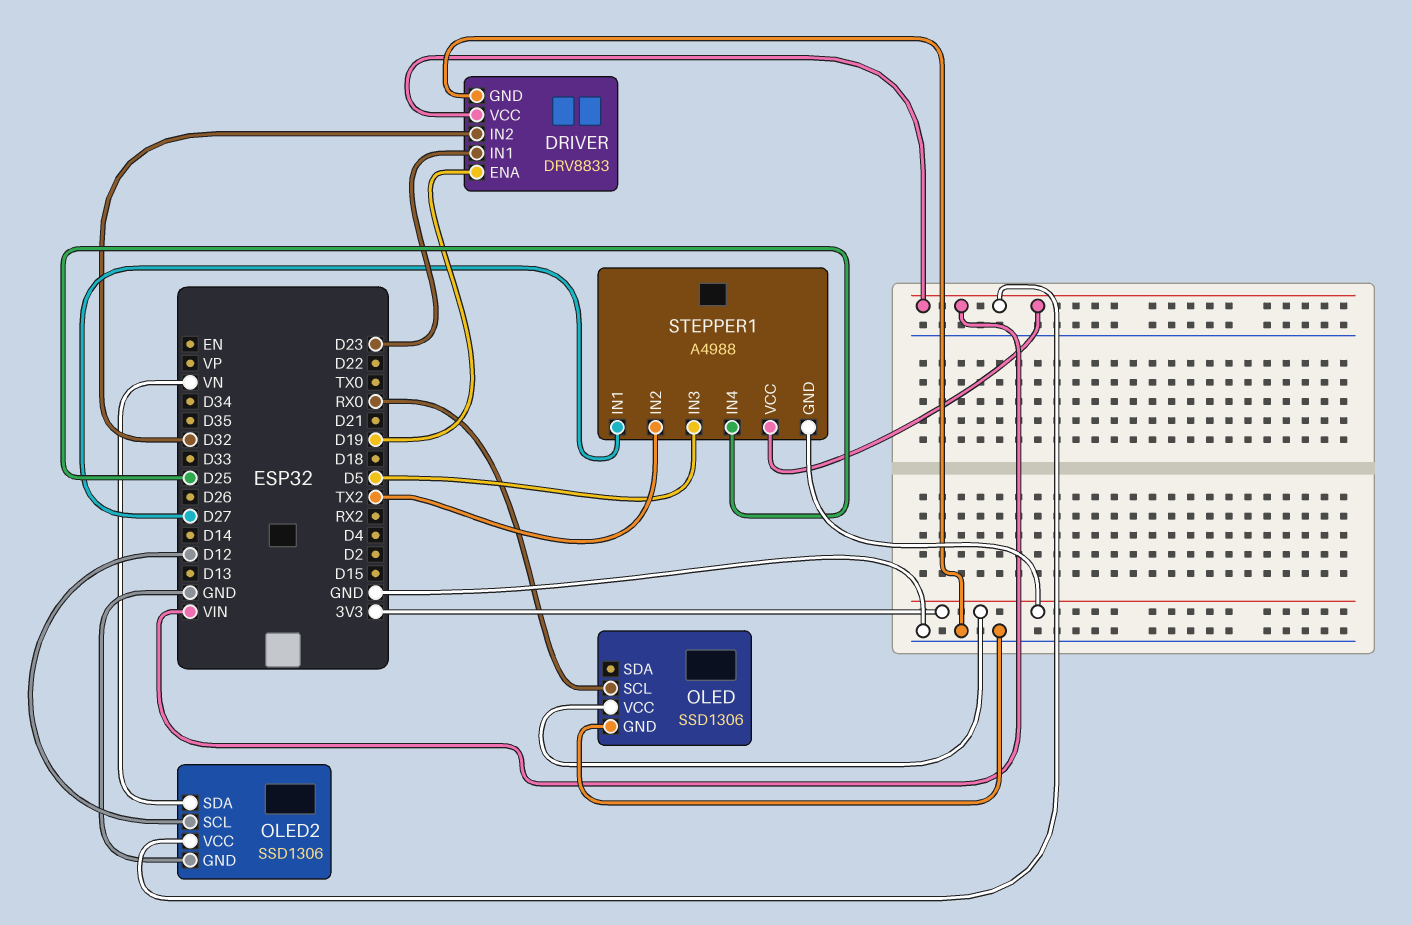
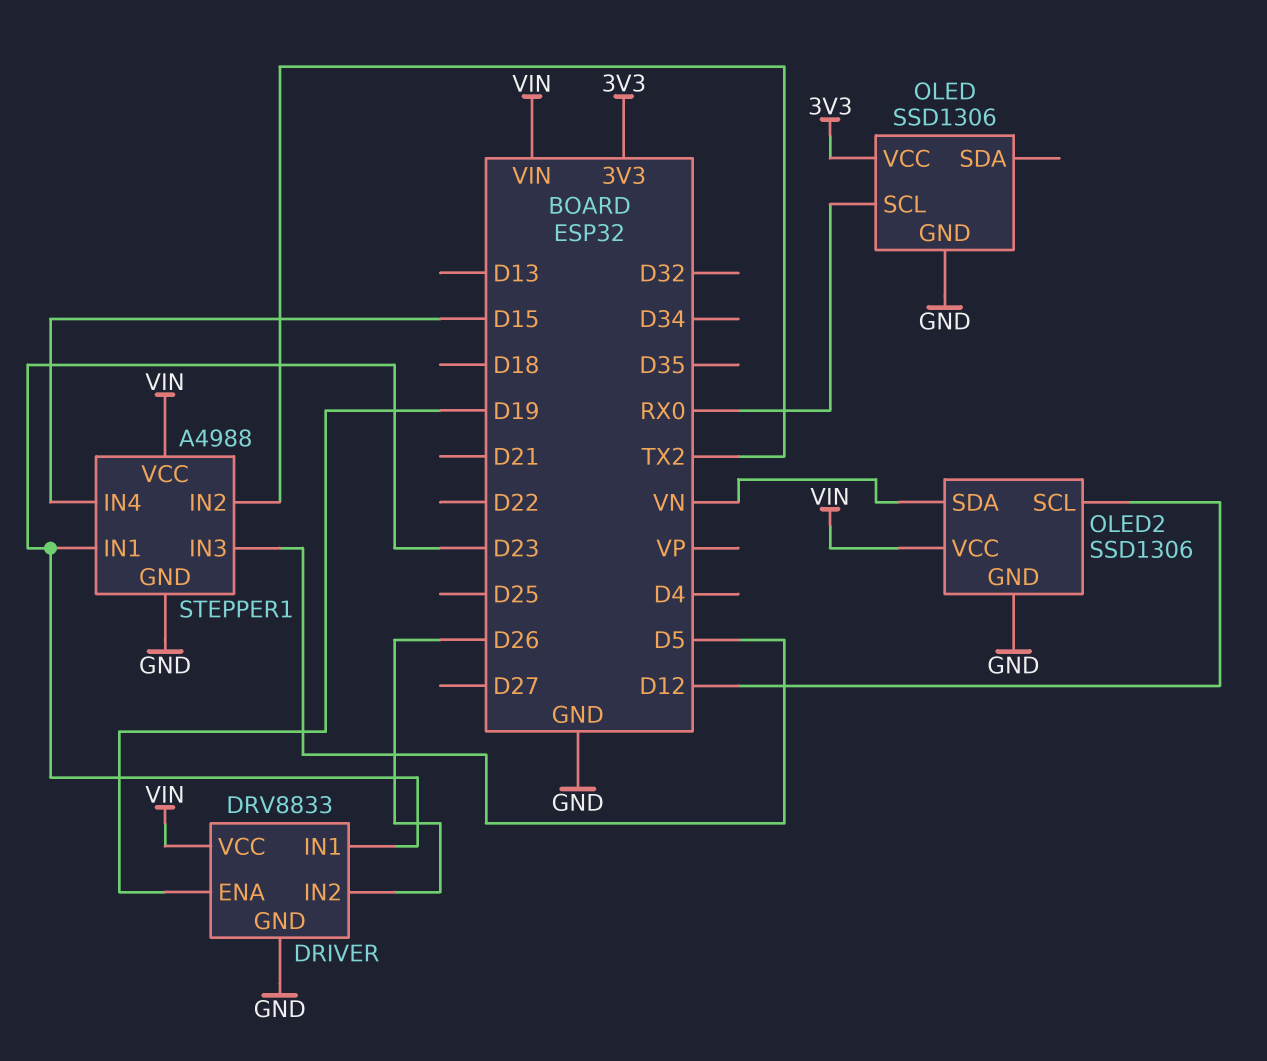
DRIVER pin IN2: D32 -> D26
STEPPER1 pin GND: 3V3 -> GND
STEPPER1 pin IN1: D27 -> D23
STEPPER1 pin IN4: D25 -> D15

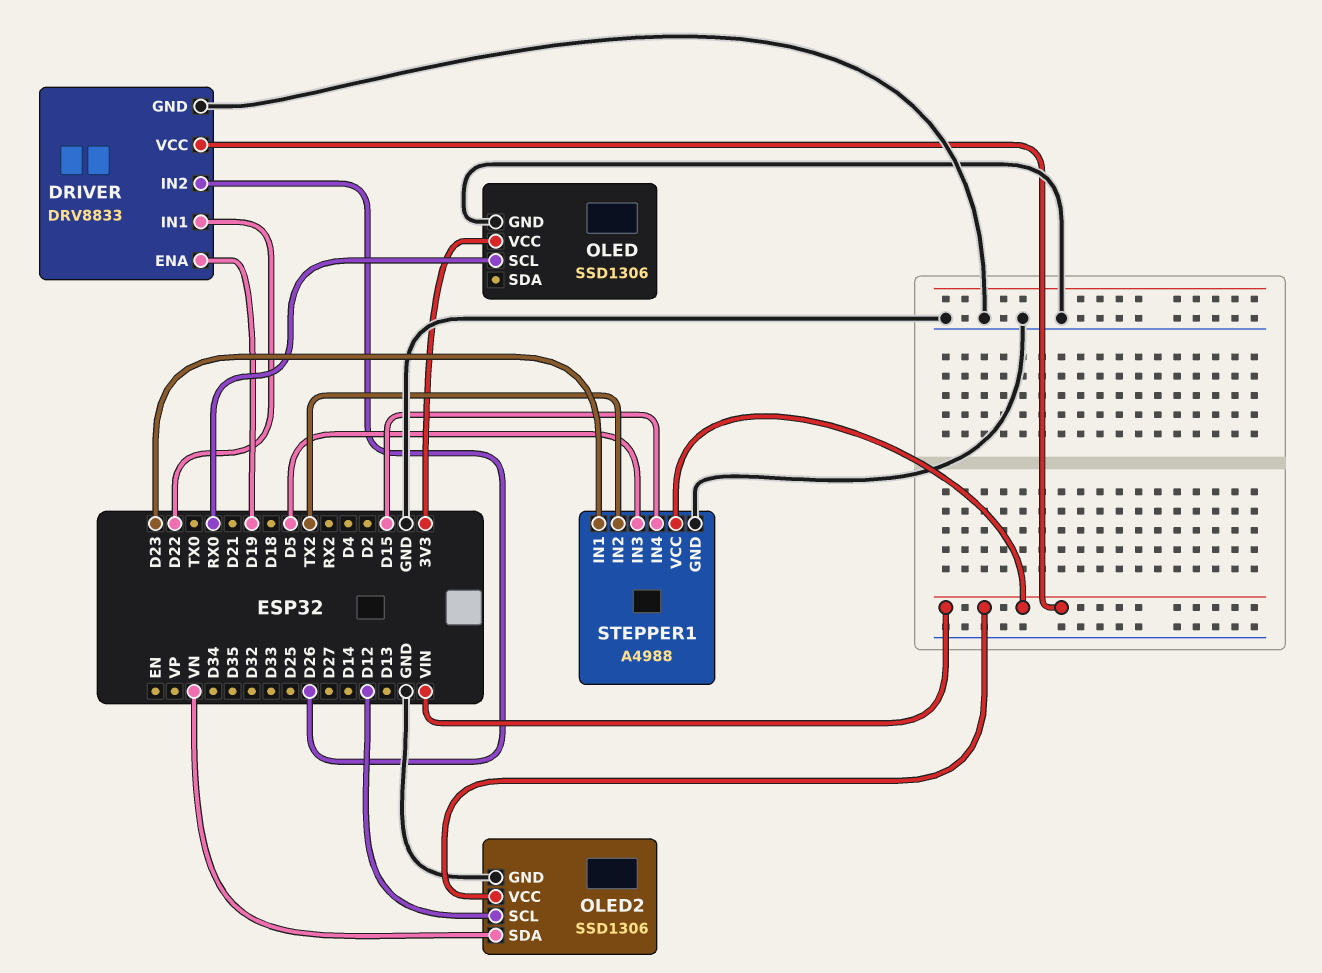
DRIVER pin IN1: D23 -> D22

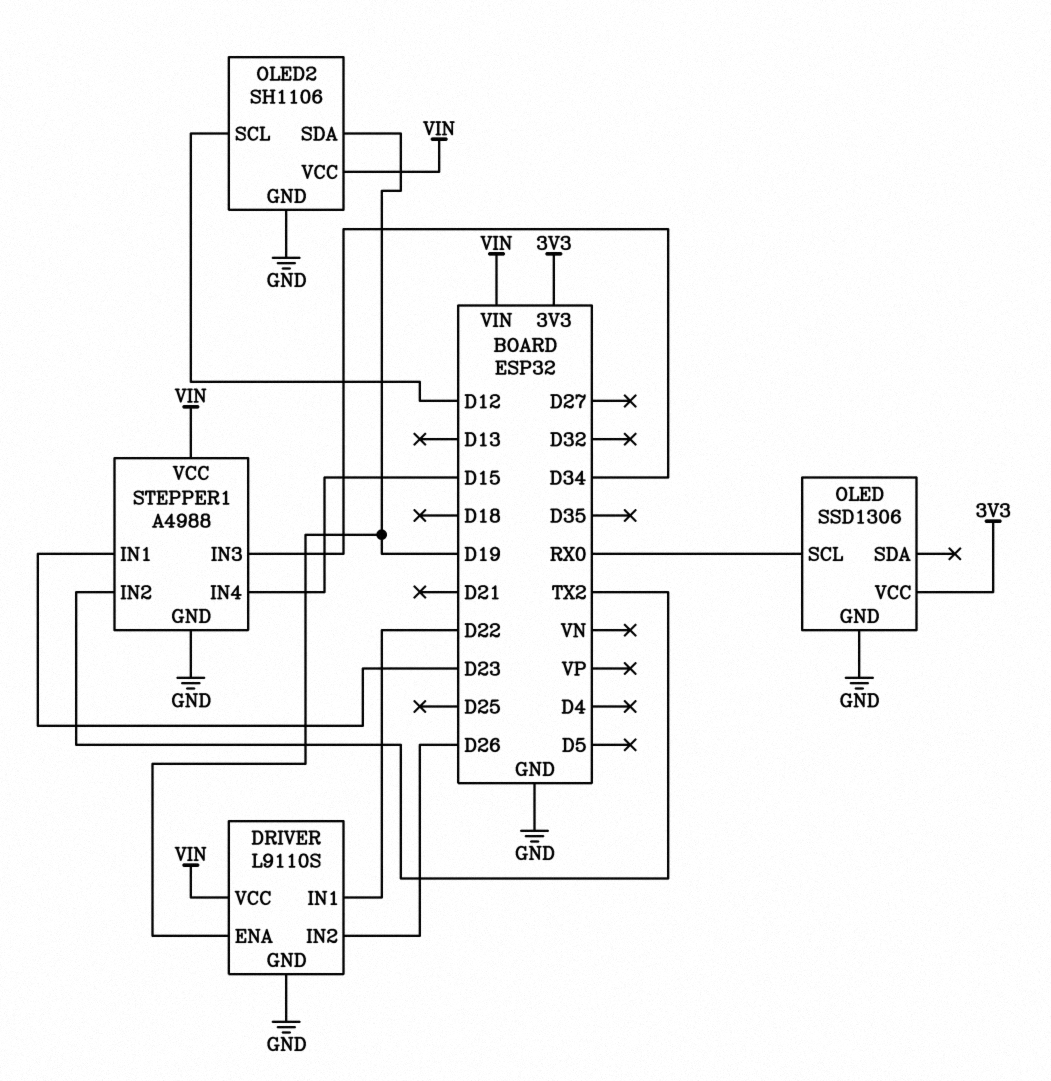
DRIVER: DRV8833 -> L9110S
OLED2: SSD1306 -> SH1106
OLED2 pin SDA: VN -> D19
STEPPER1 pin IN3: D5 -> D34

